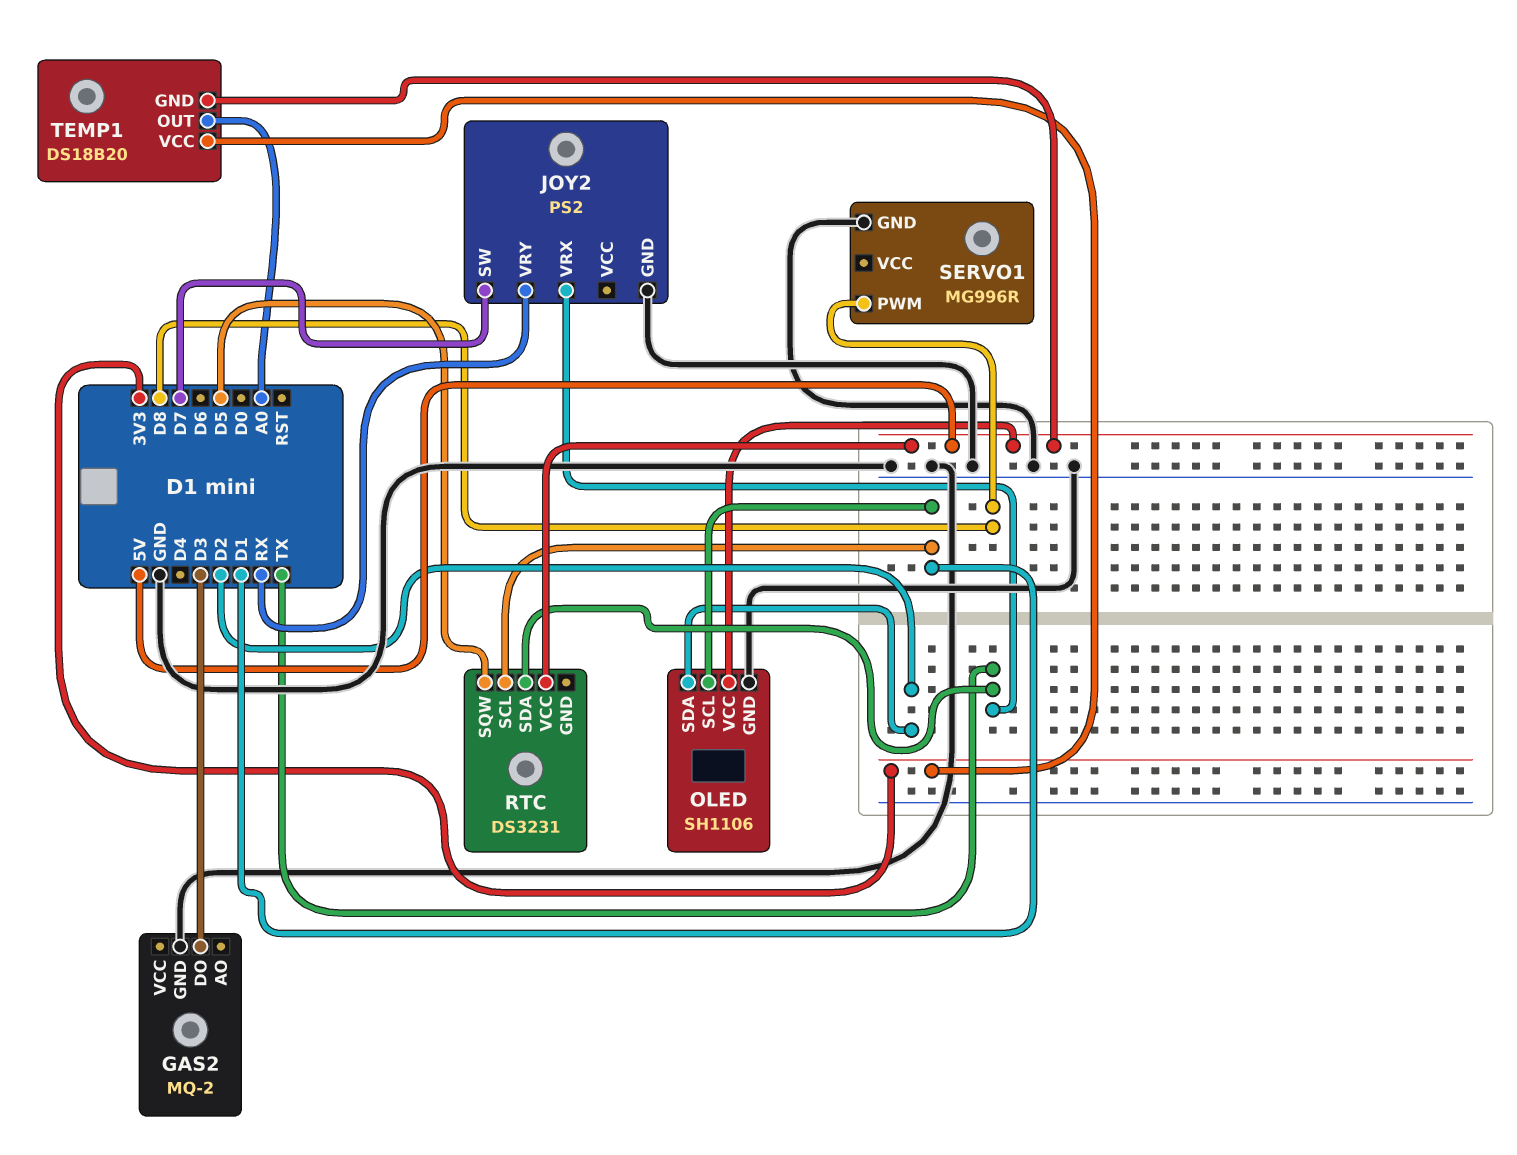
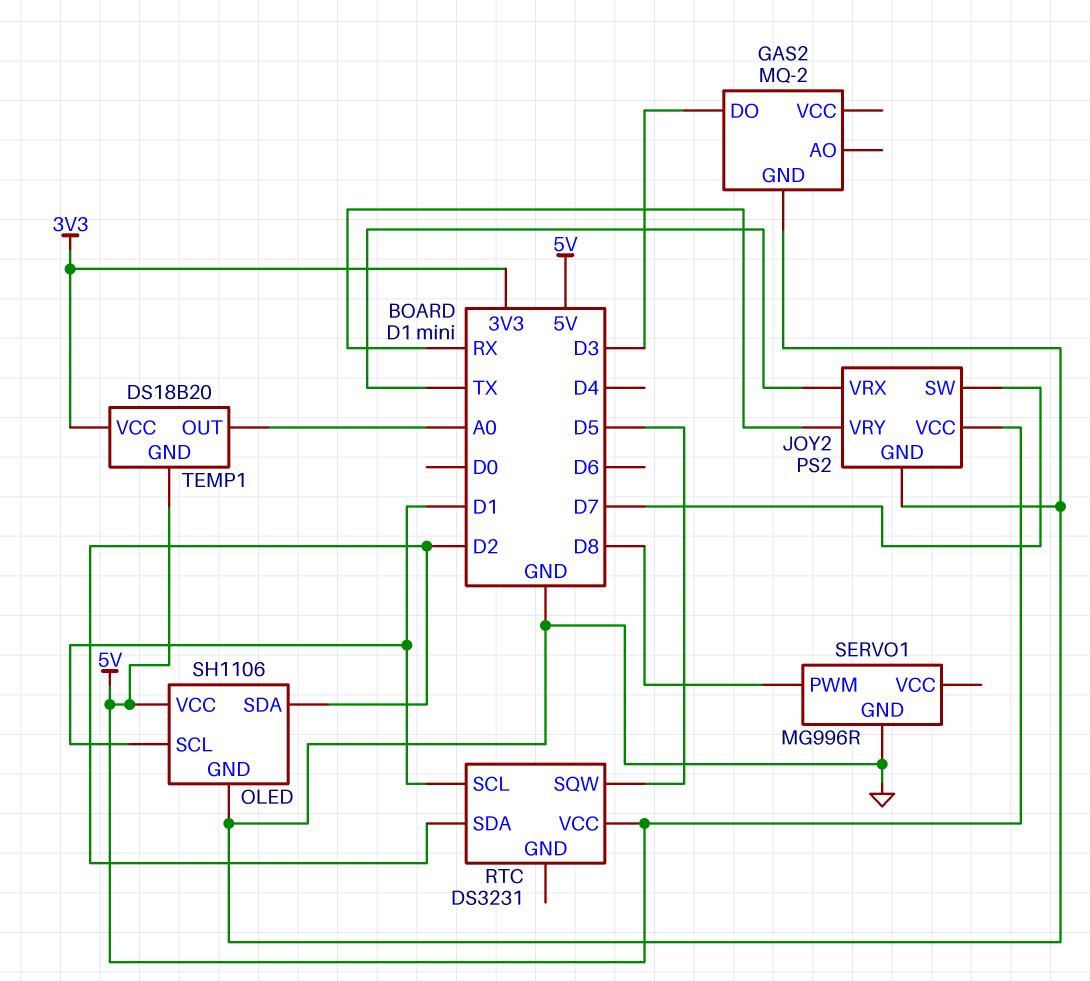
JOY2 pin VCC: none -> 5V
RTC pin SDA: TX -> D2

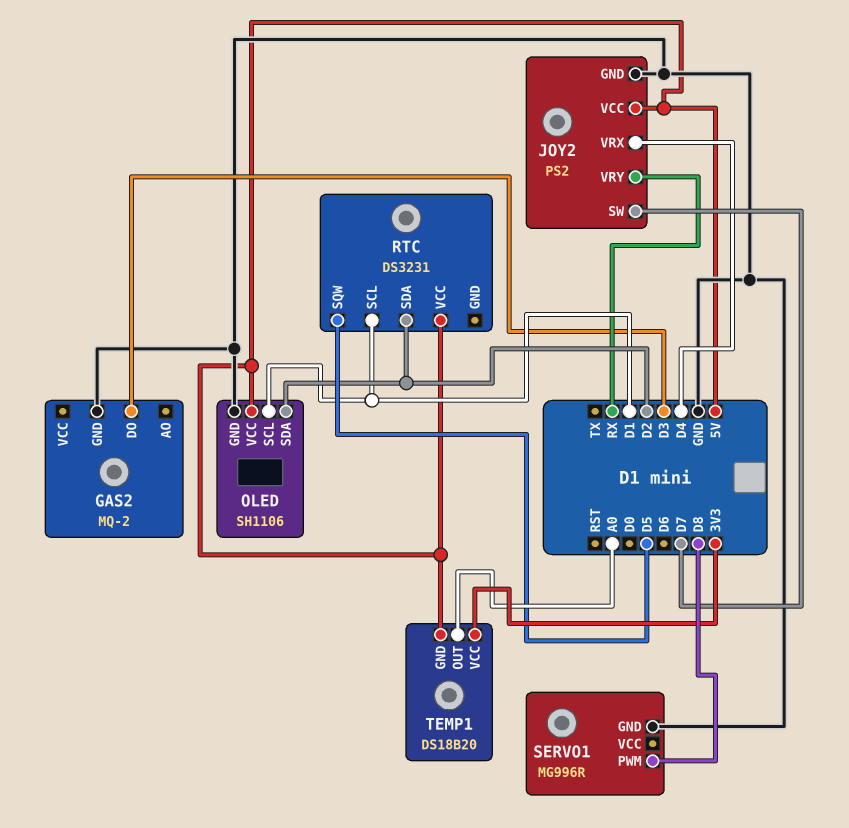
JOY2 pin VRX: TX -> D4

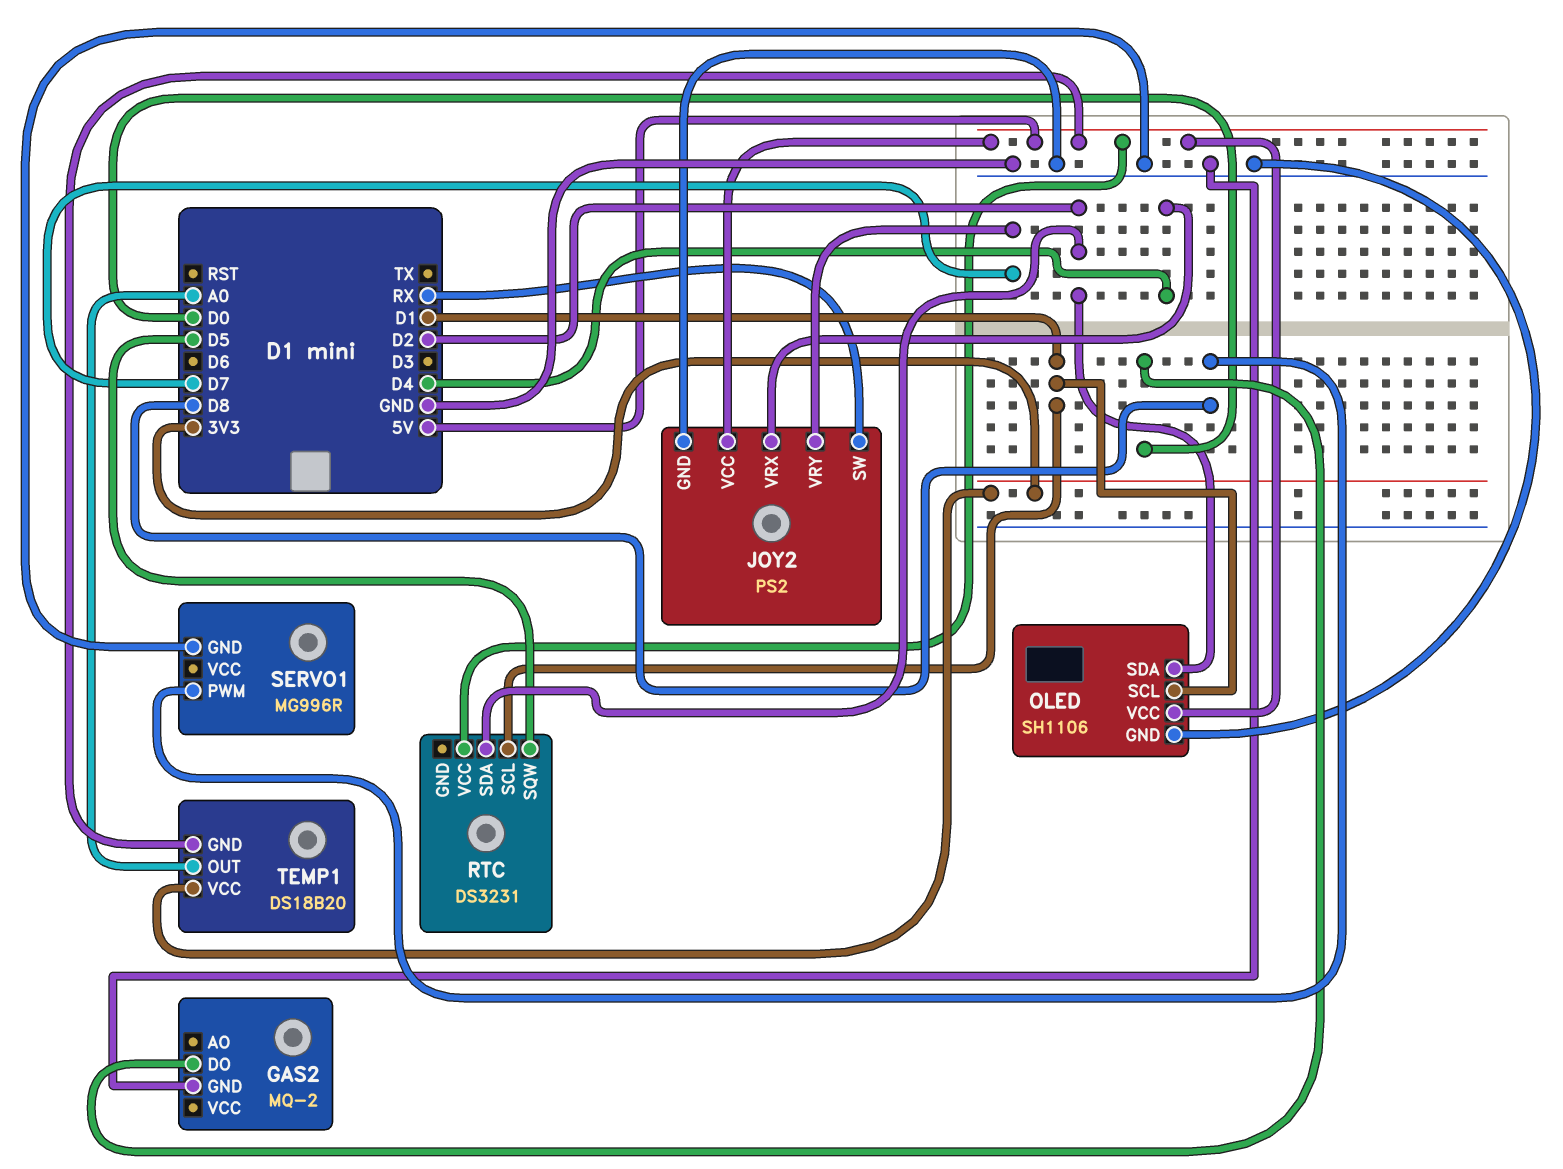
GAS2 pin DO: D3 -> D0
JOY2 pin SW: D7 -> RX
JOY2 pin VRY: RX -> D7

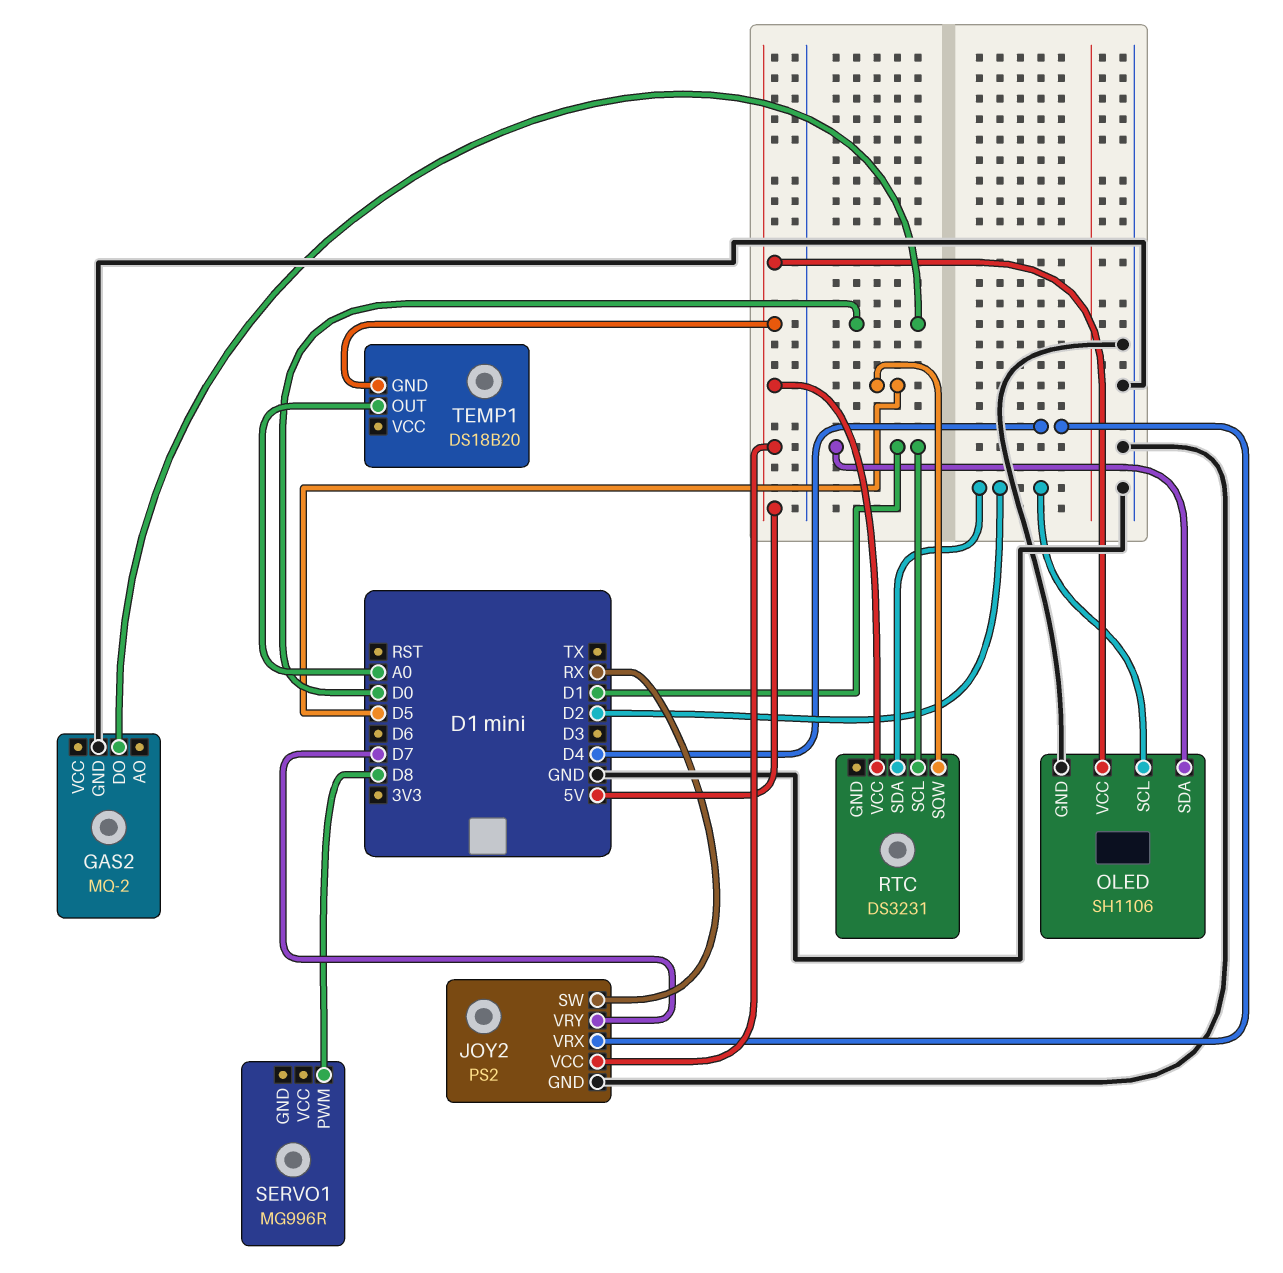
OLED pin SCL: D1 -> D2
OLED pin SDA: D2 -> D1
SERVO1 pin GND: GND -> none
TEMP1 pin VCC: 3V3 -> none

